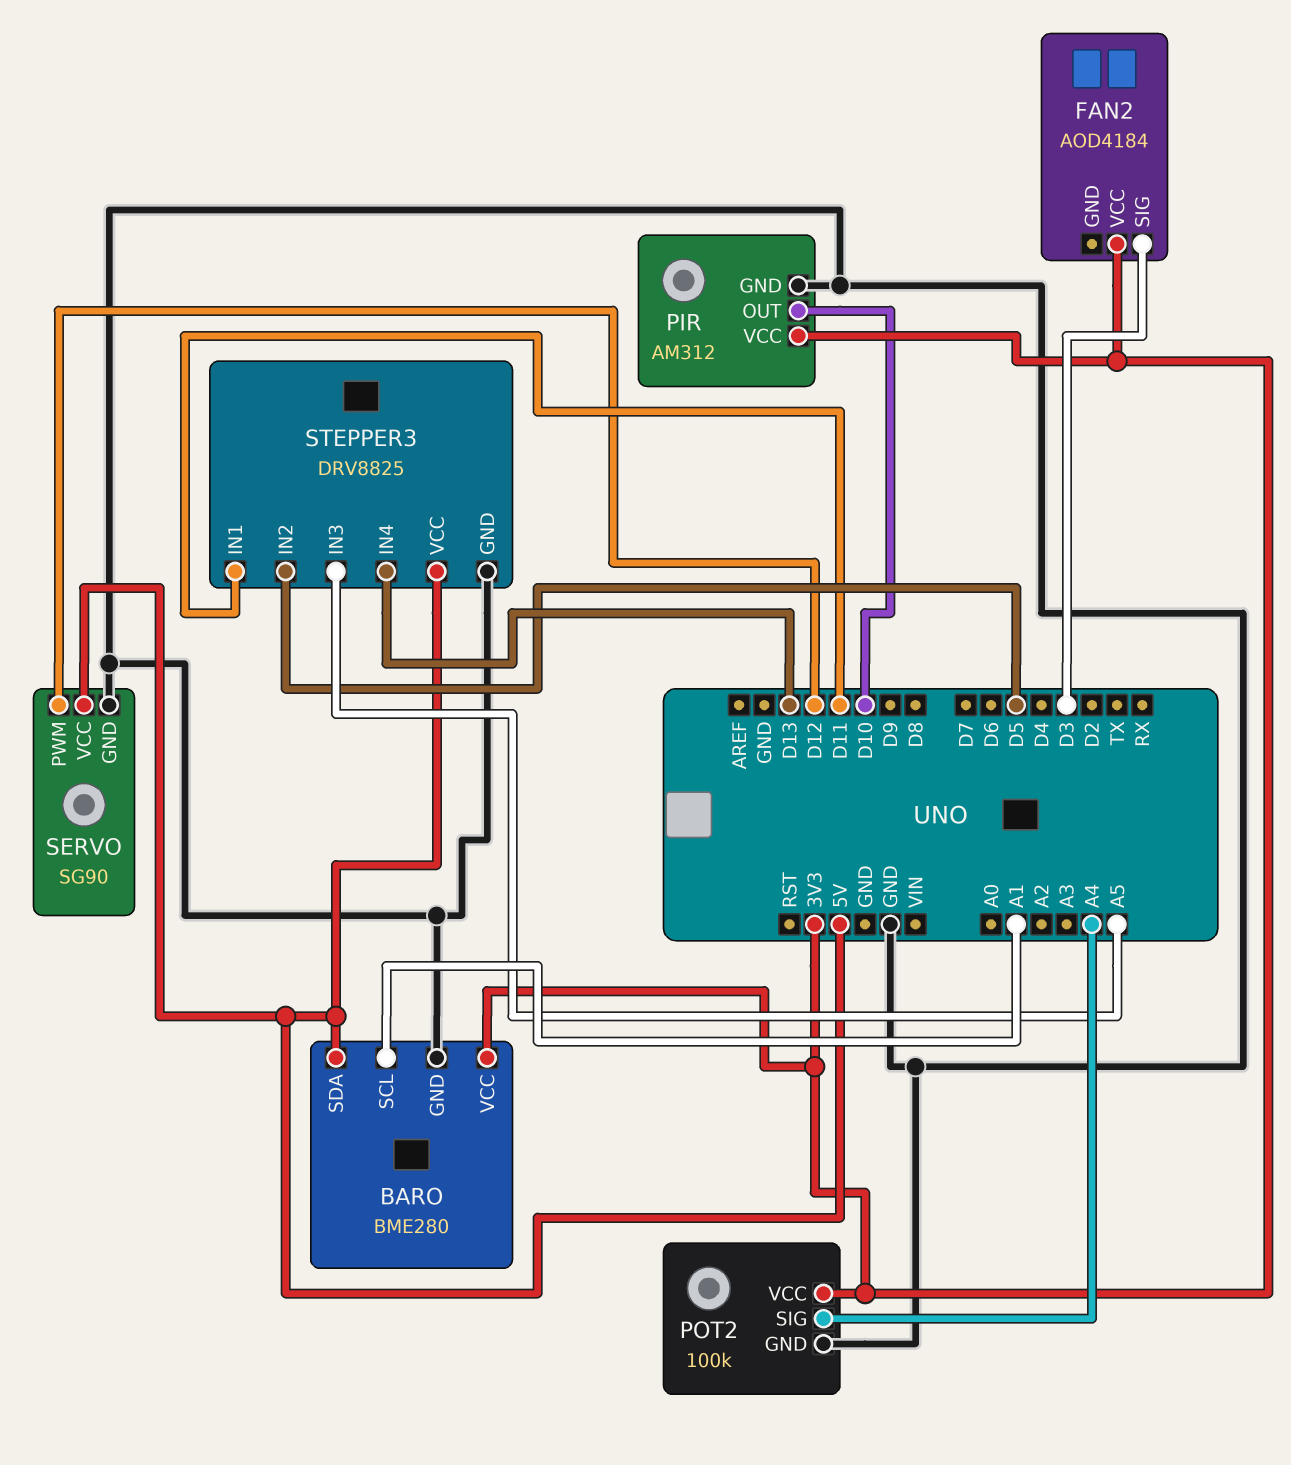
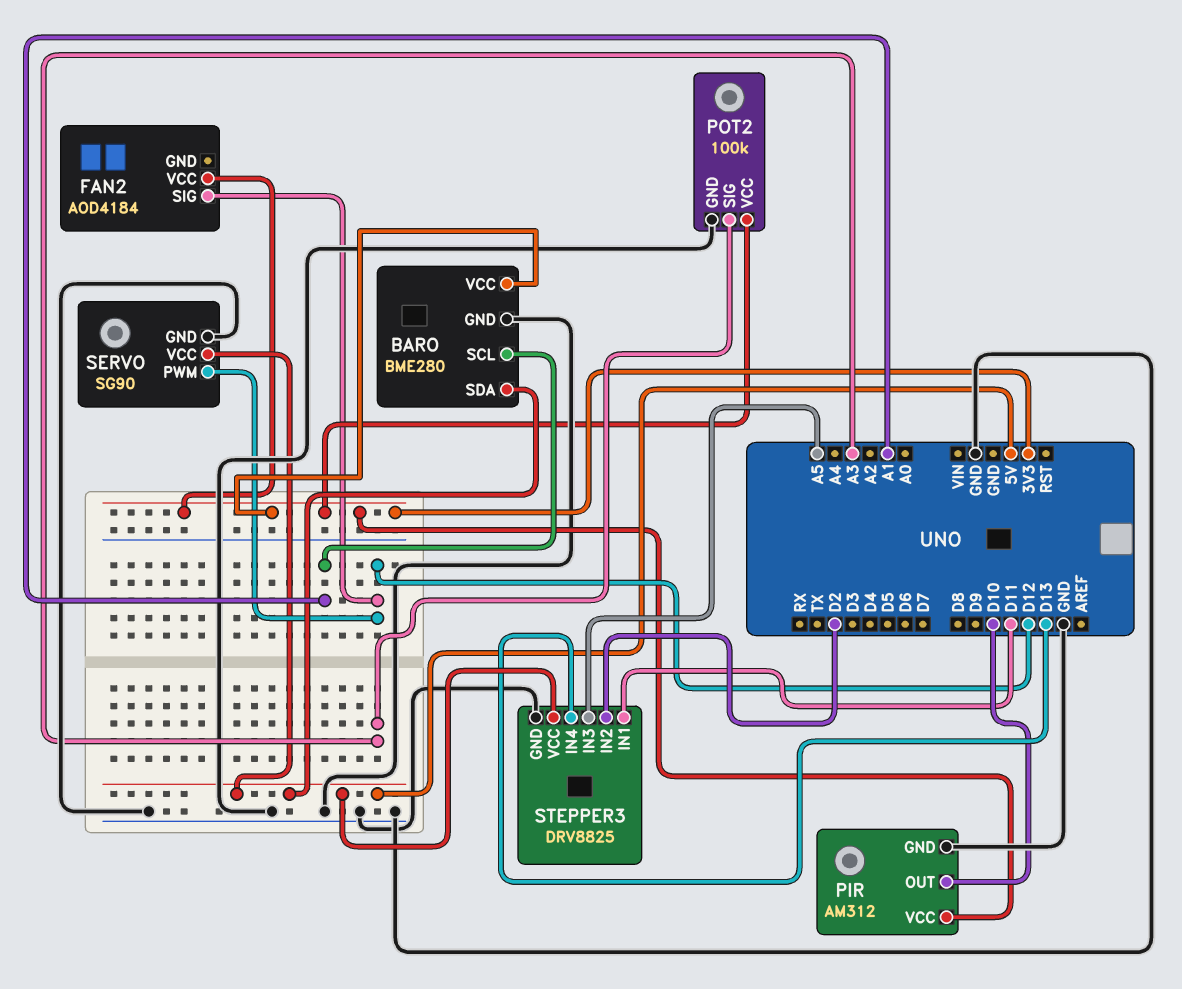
FAN2 pin SIG: D3 -> D12
POT2 pin SIG: A4 -> A3
STEPPER3 pin IN2: D5 -> D2

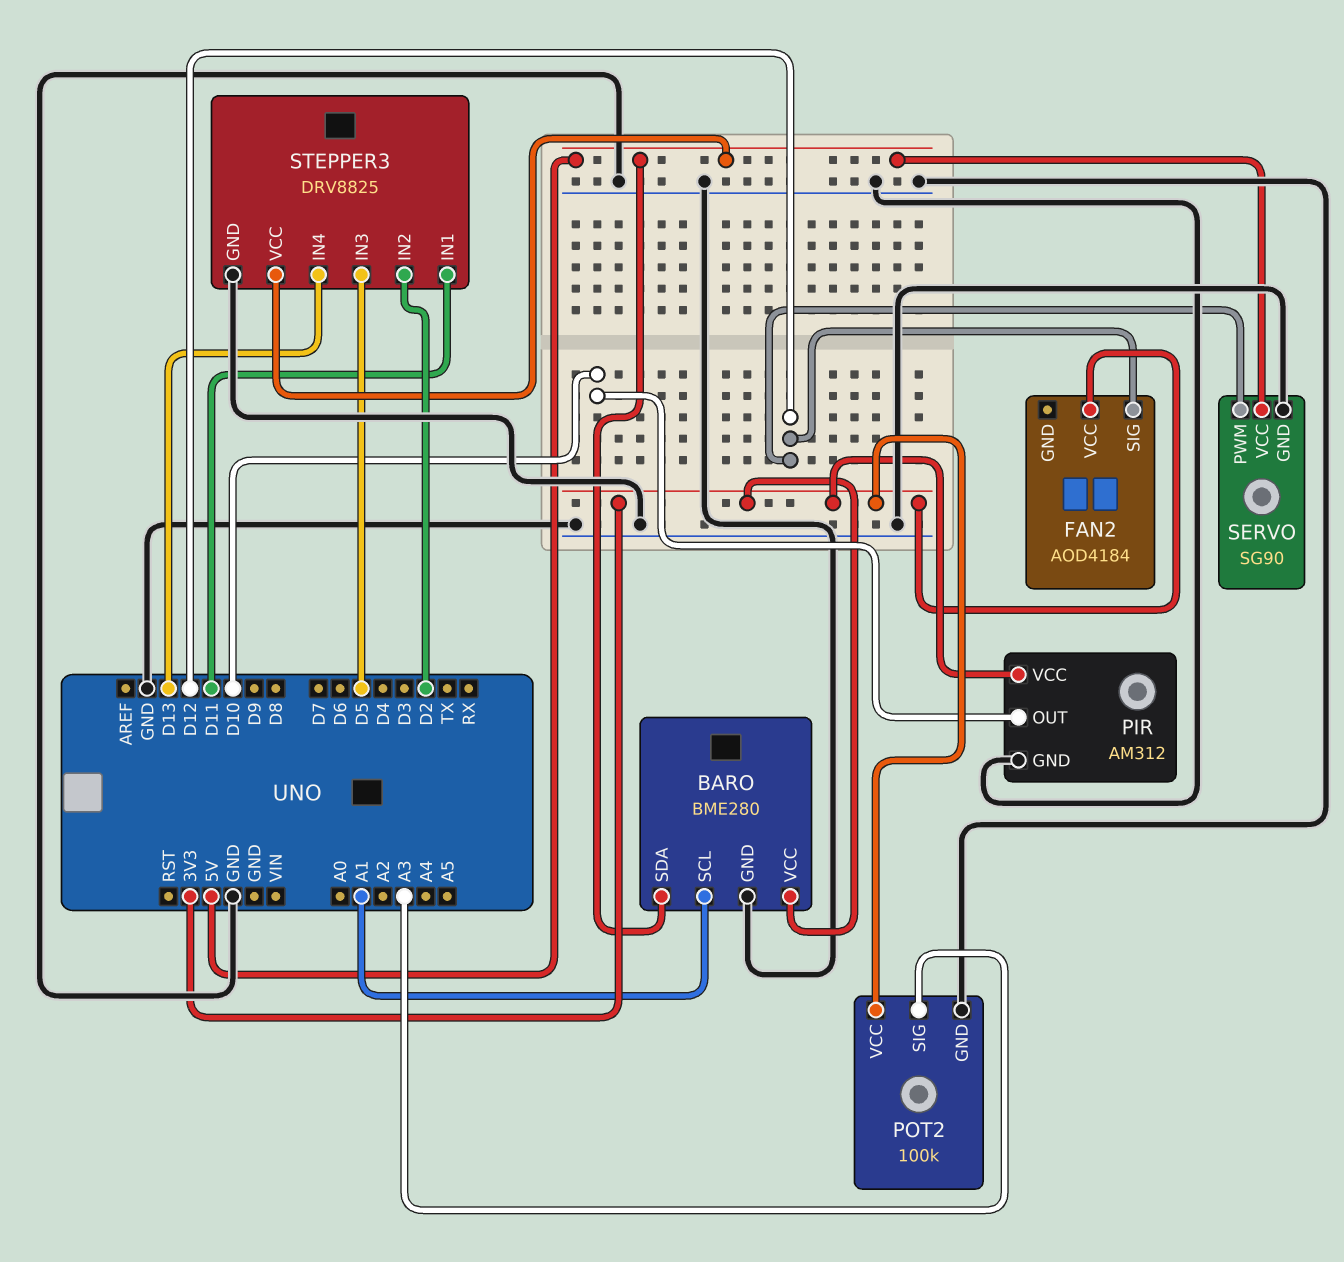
STEPPER3 pin IN3: A5 -> D5

